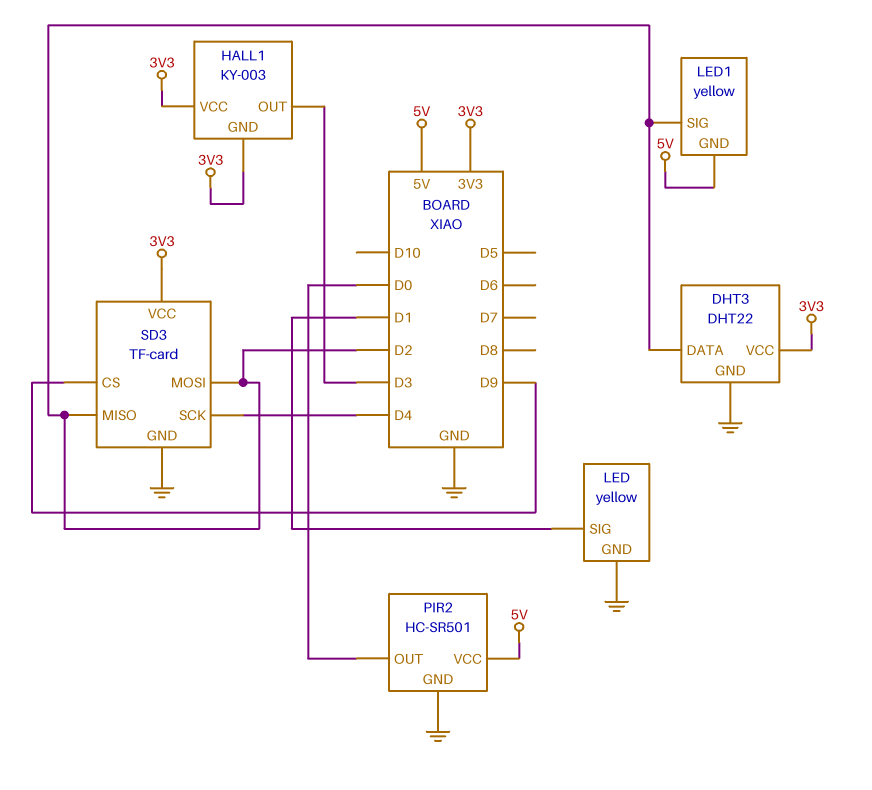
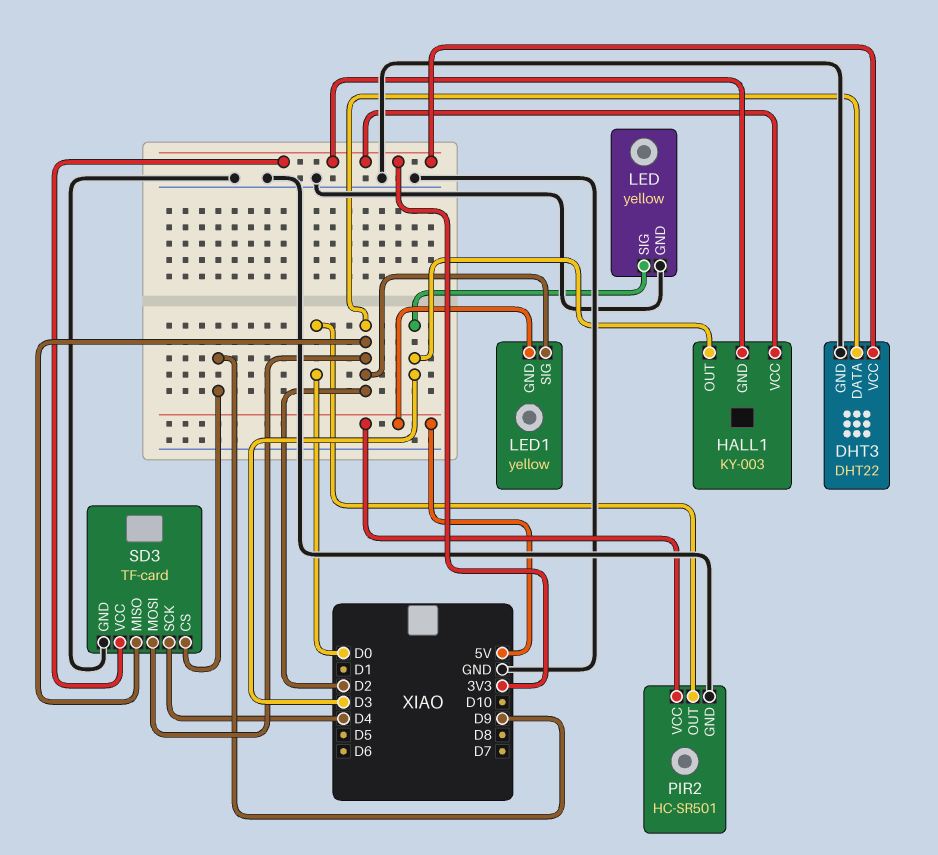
LED pin SIG: D1 -> D3

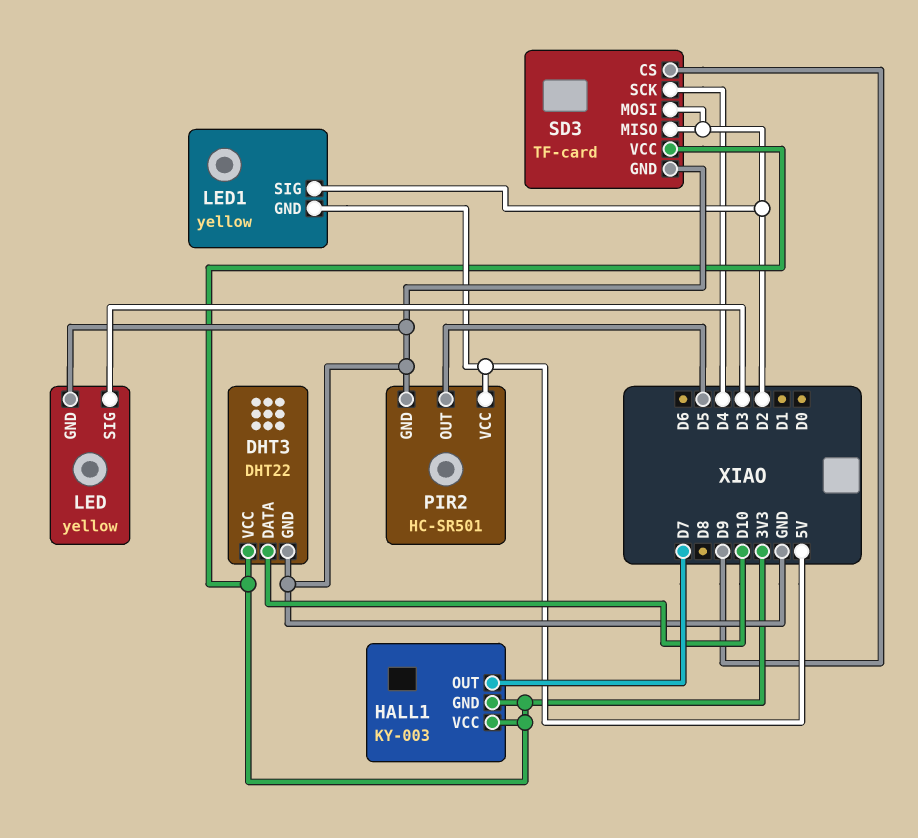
DHT3 pin DATA: D2 -> D10
HALL1 pin OUT: D3 -> D7
PIR2 pin OUT: D0 -> D5

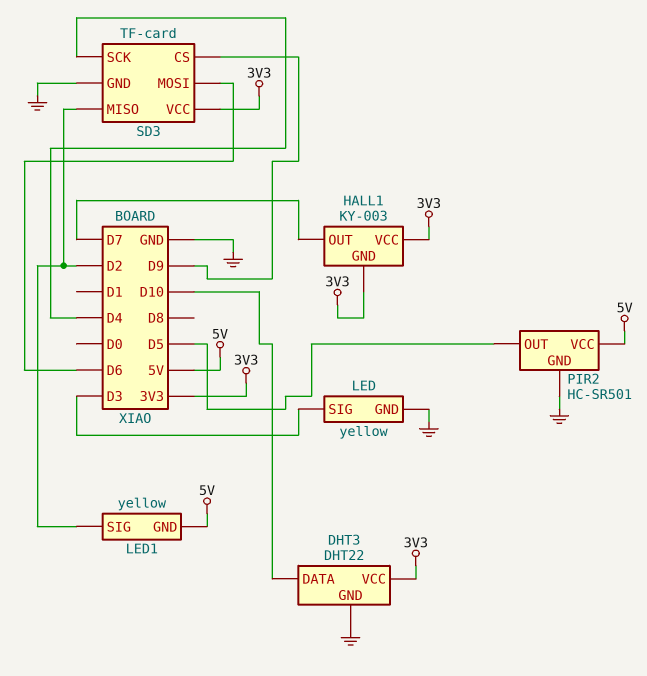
SD3 pin MOSI: D2 -> D6

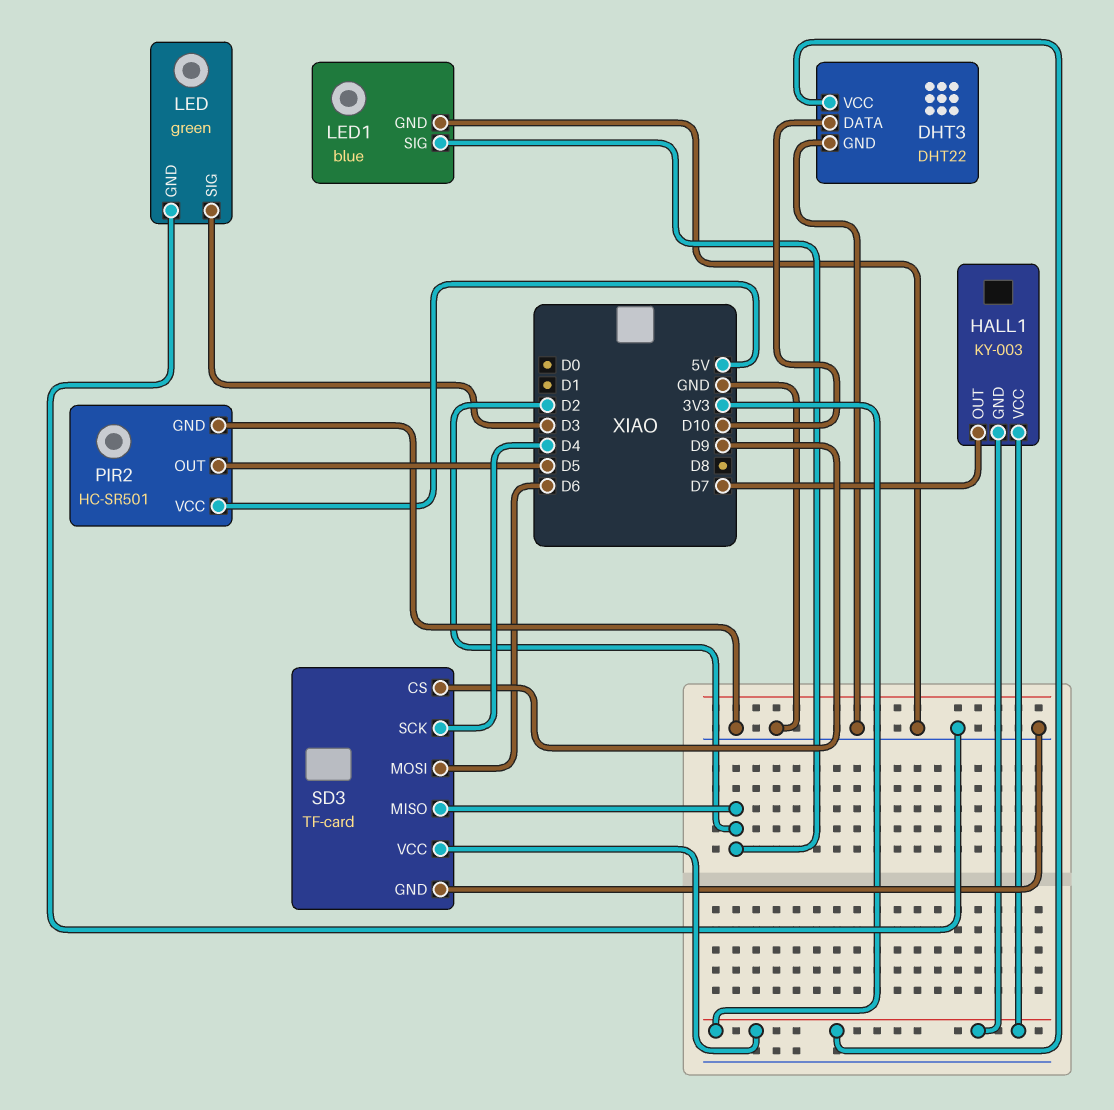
LED: yellow -> green
LED1: yellow -> blue
LED1 pin GND: 5V -> GND

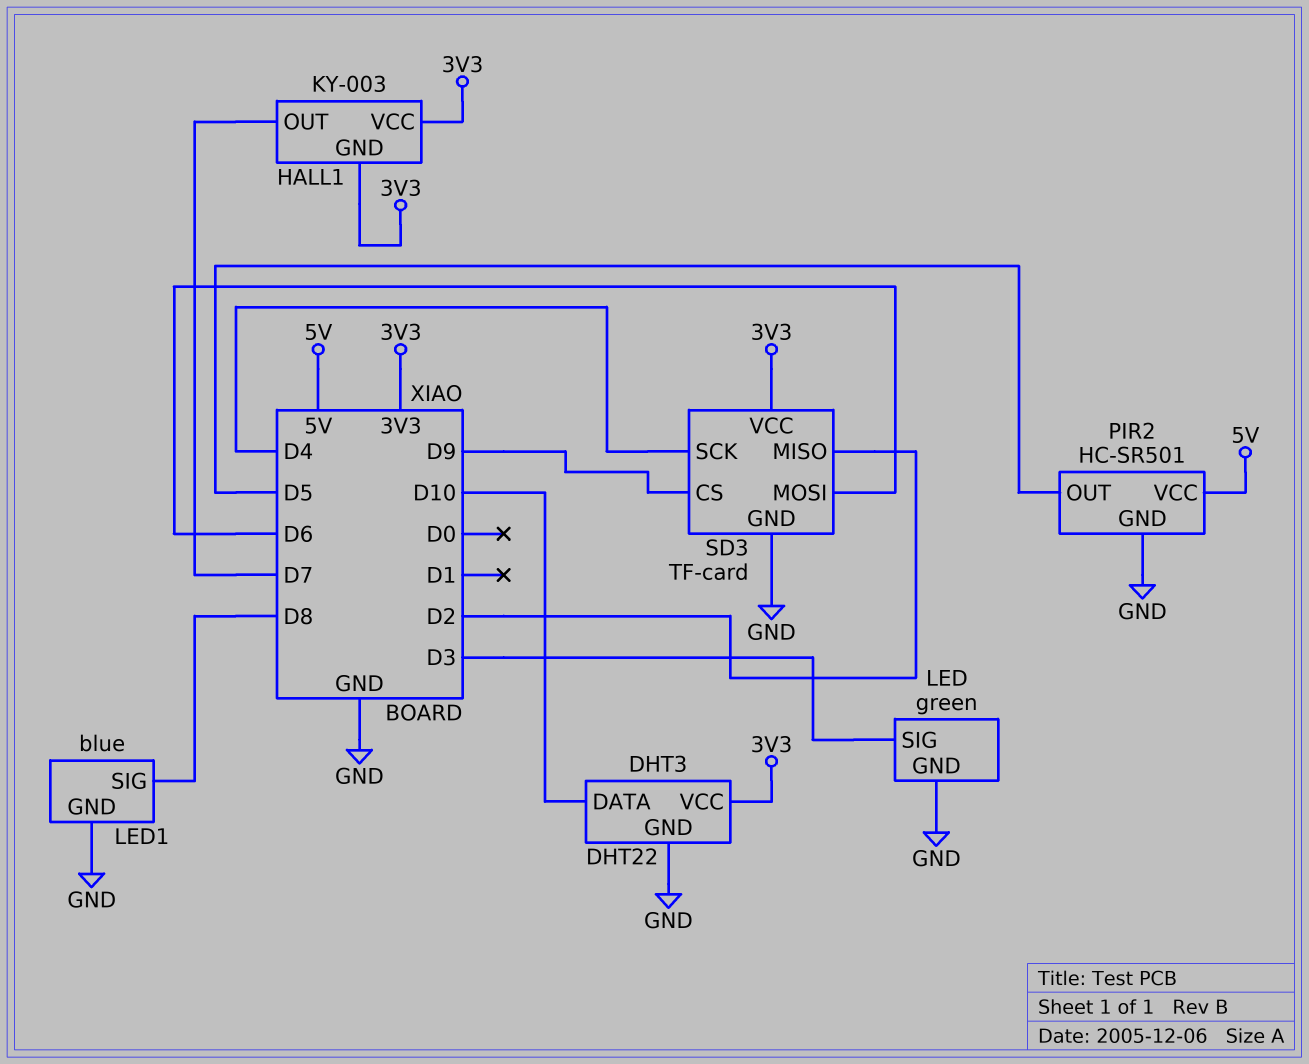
LED1 pin SIG: D2 -> D8

